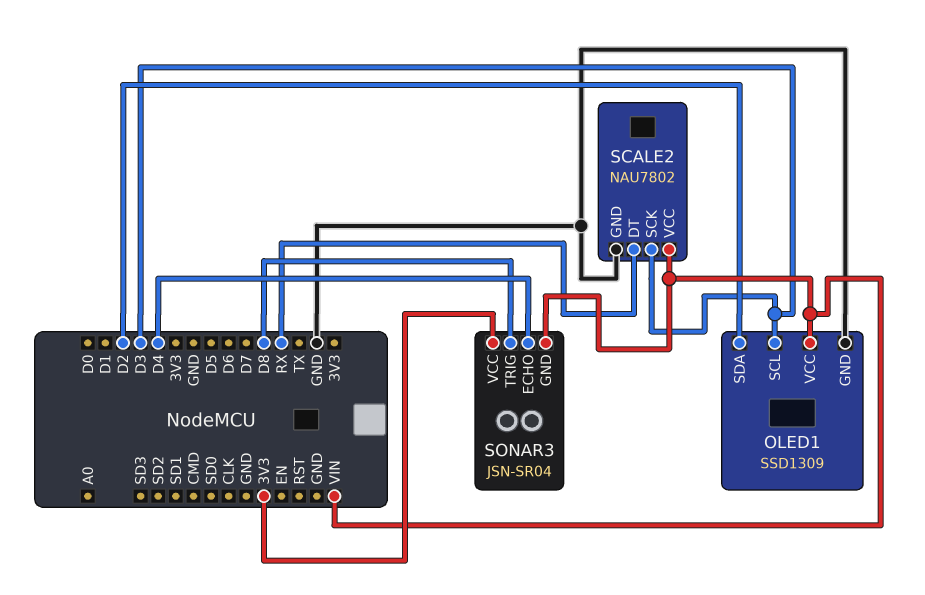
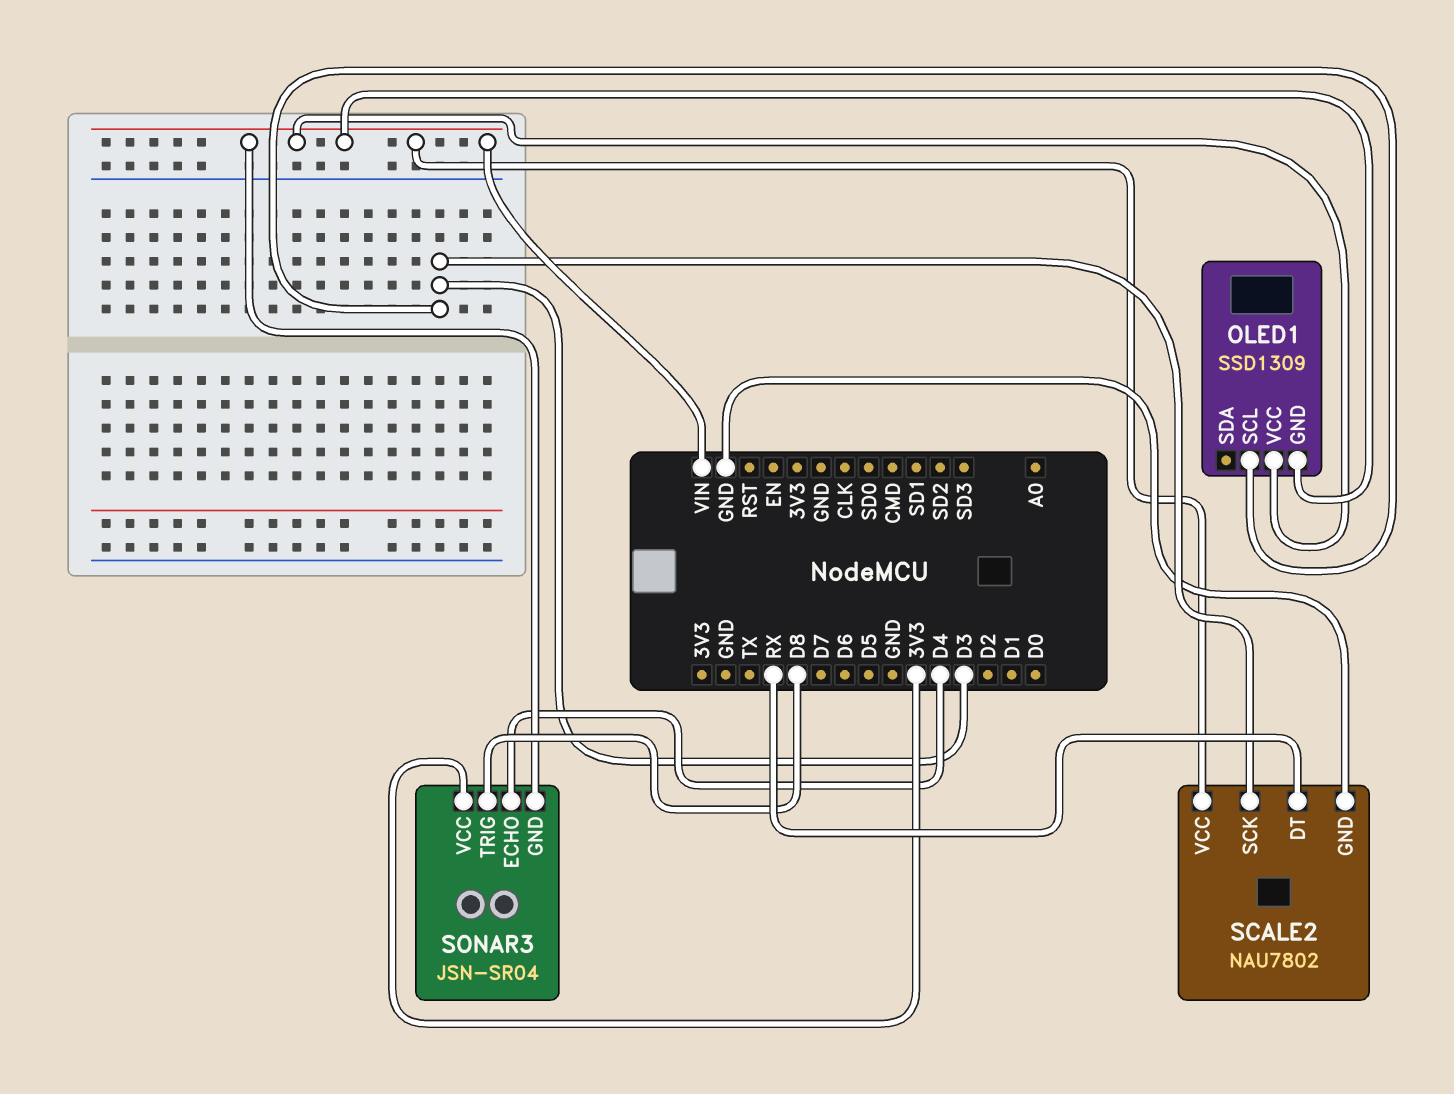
OLED1 pin GND: GND -> VIN
OLED1 pin SDA: D2 -> none

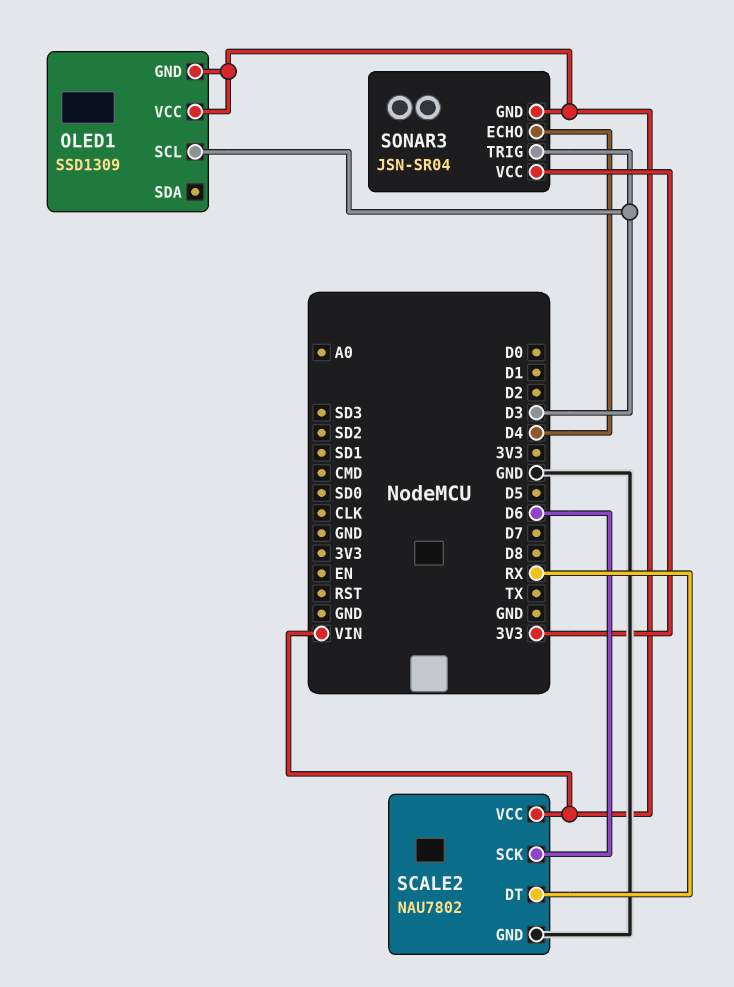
SCALE2 pin SCK: D3 -> D6
SONAR3 pin TRIG: D8 -> D3

